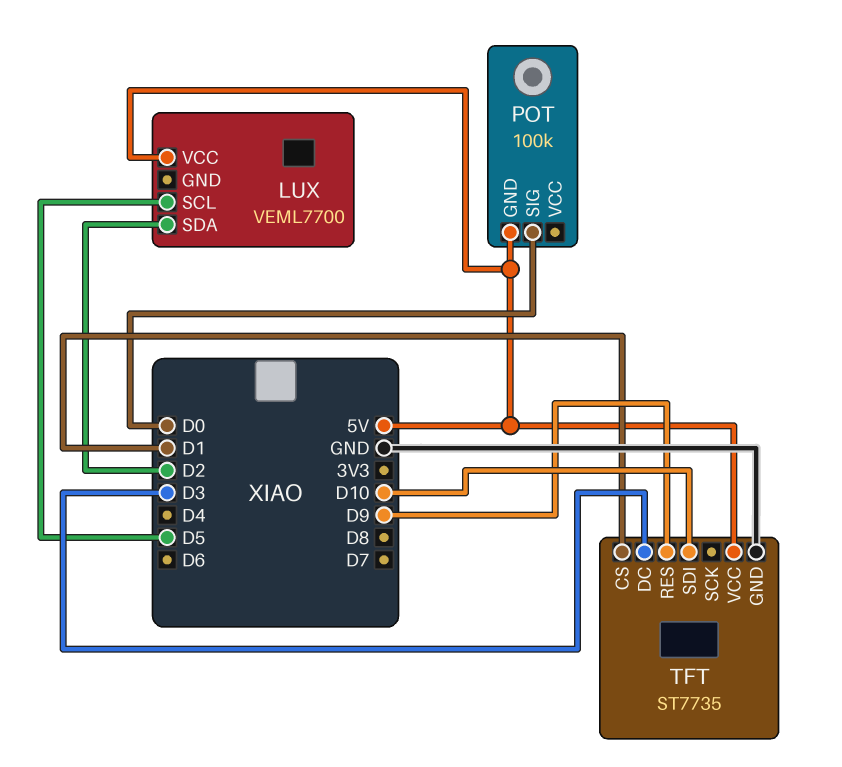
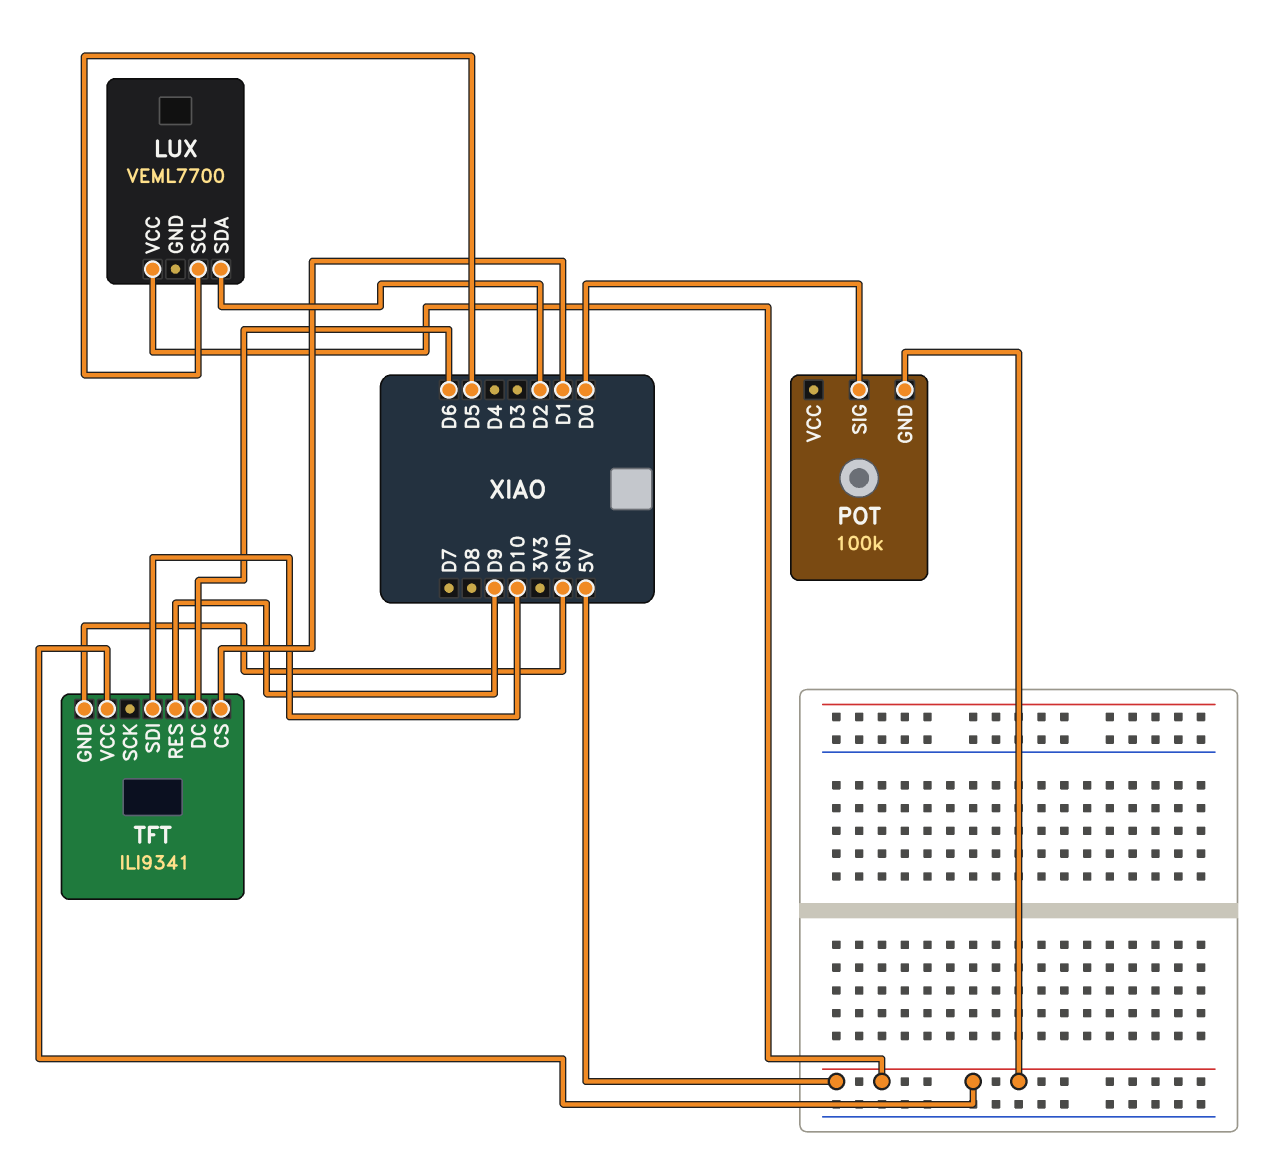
TFT: ST7735 -> ILI9341
TFT pin DC: D3 -> D6

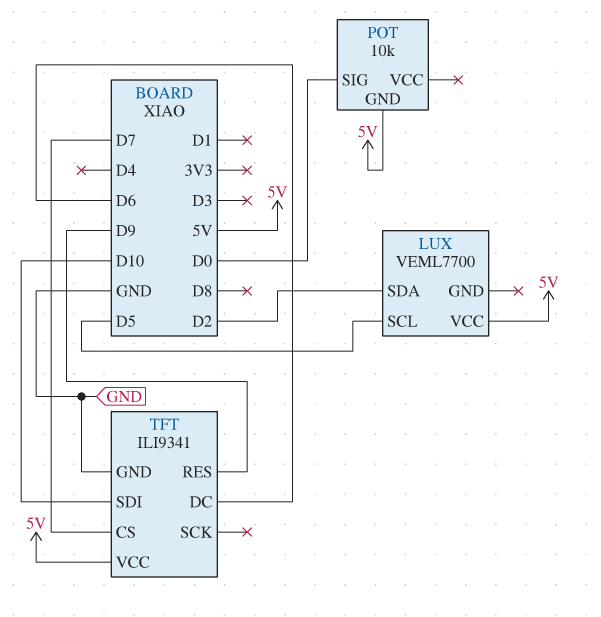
POT: 100k -> 10k
TFT pin CS: D1 -> D7

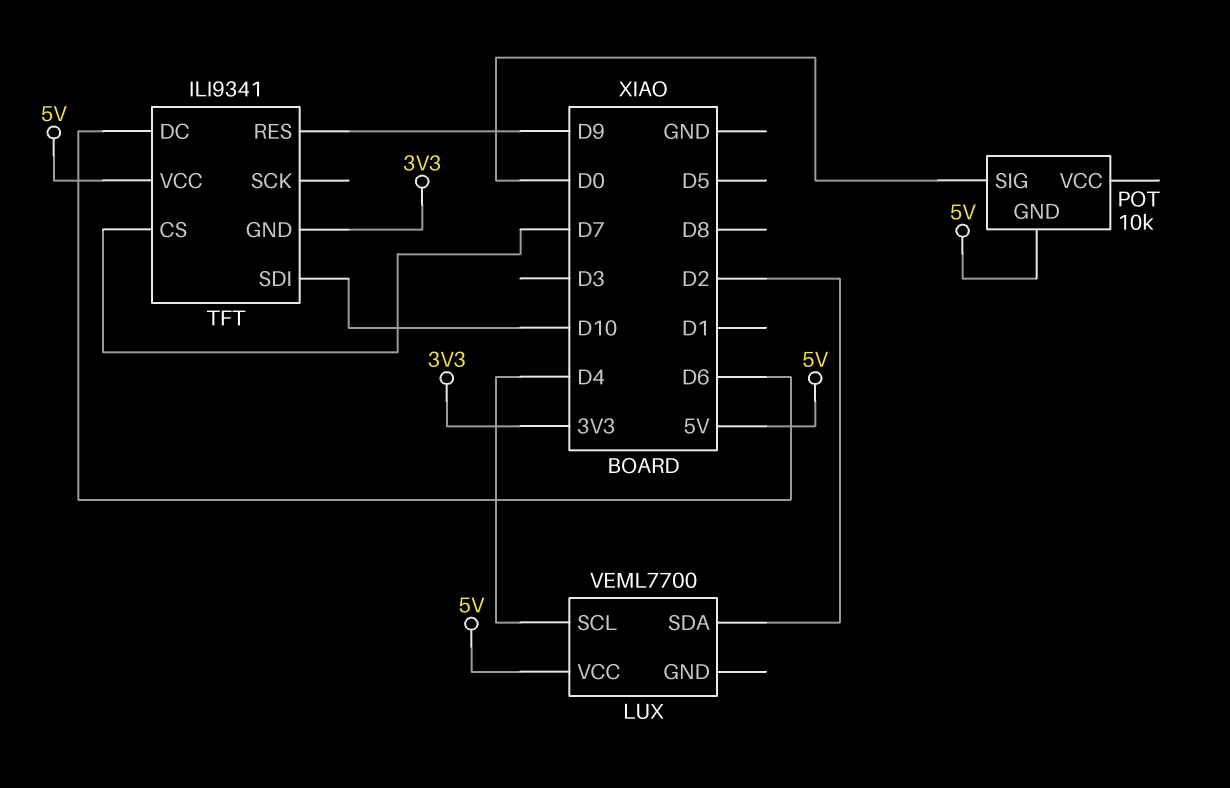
LUX pin SCL: D5 -> D4
TFT pin GND: GND -> 3V3

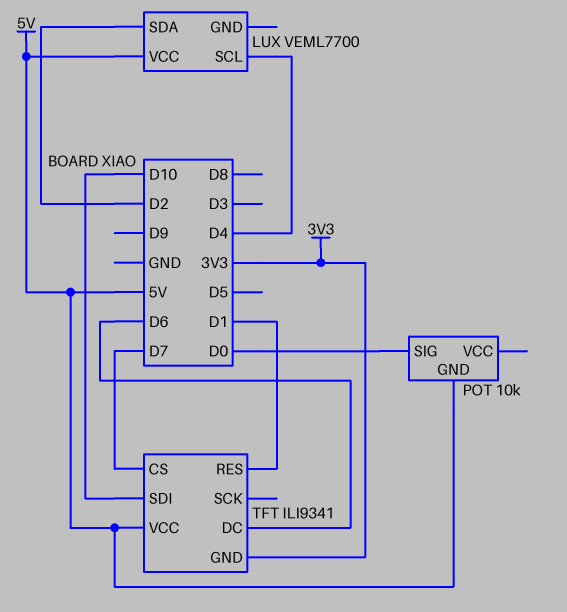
TFT pin RES: D9 -> D1

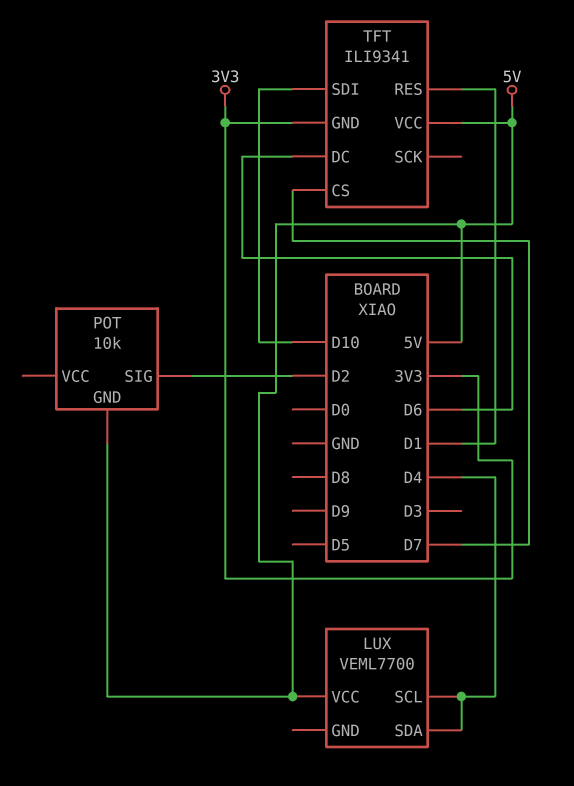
LUX pin SDA: D2 -> D4
POT pin SIG: D0 -> D2

